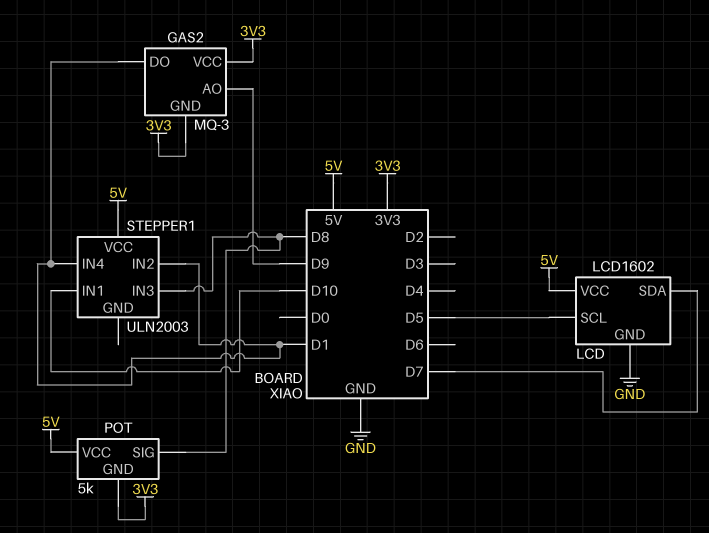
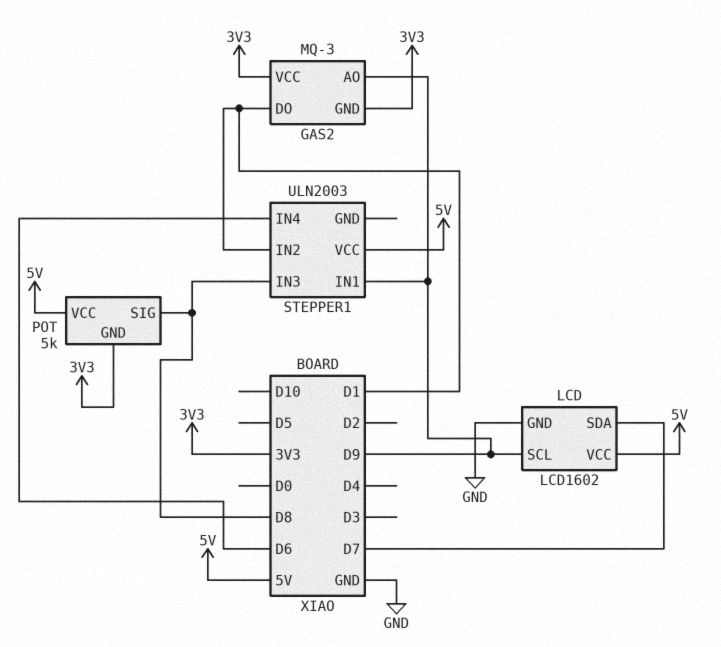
LCD pin SCL: D5 -> D9
STEPPER1 pin IN1: D10 -> D9
STEPPER1 pin IN4: D1 -> D6

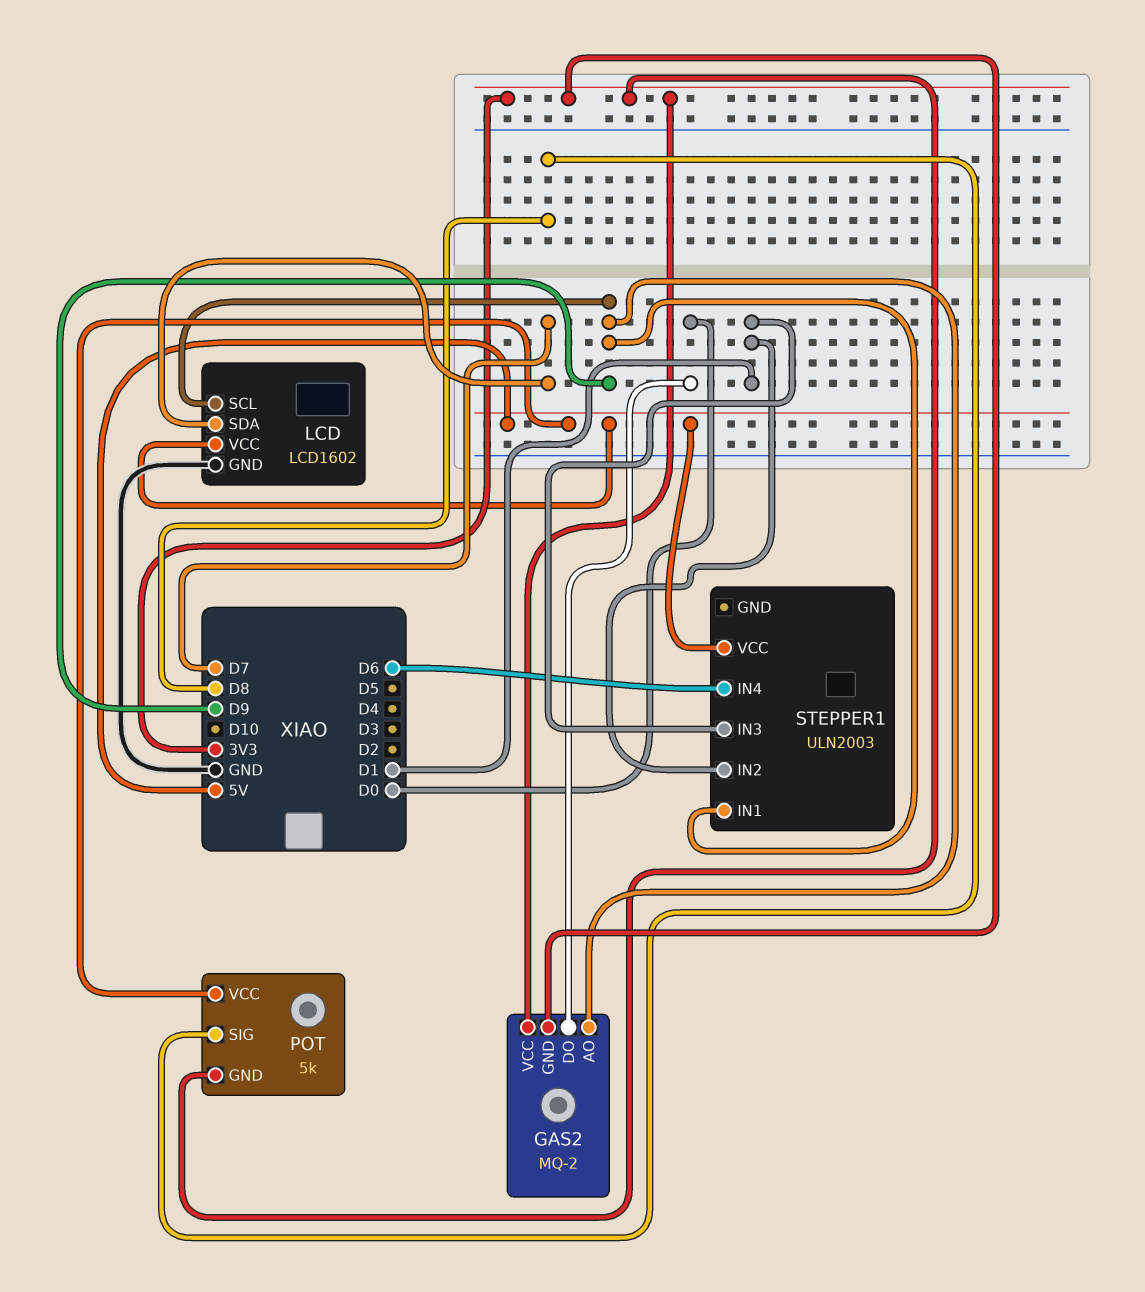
GAS2: MQ-3 -> MQ-2
GAS2 pin DO: D1 -> D0
STEPPER1 pin IN3: D8 -> D1

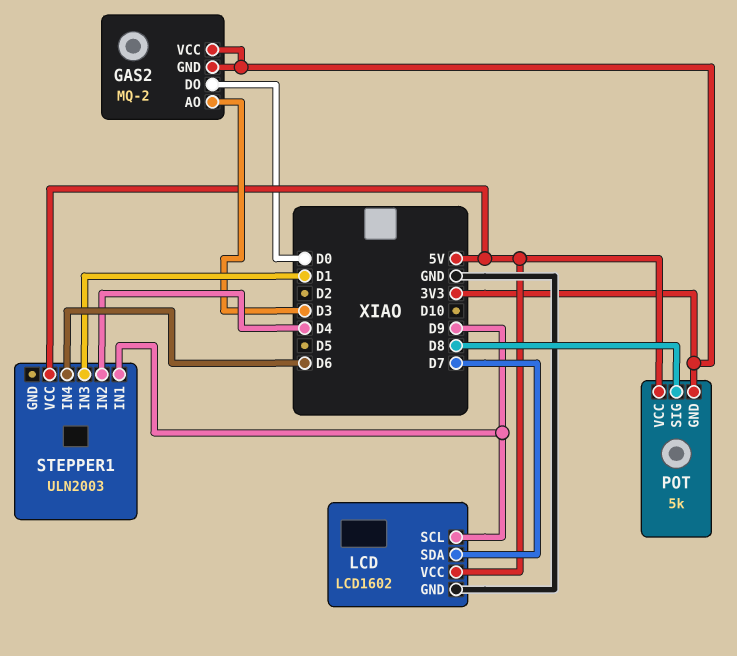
GAS2 pin AO: D9 -> D3
STEPPER1 pin IN2: D1 -> D4

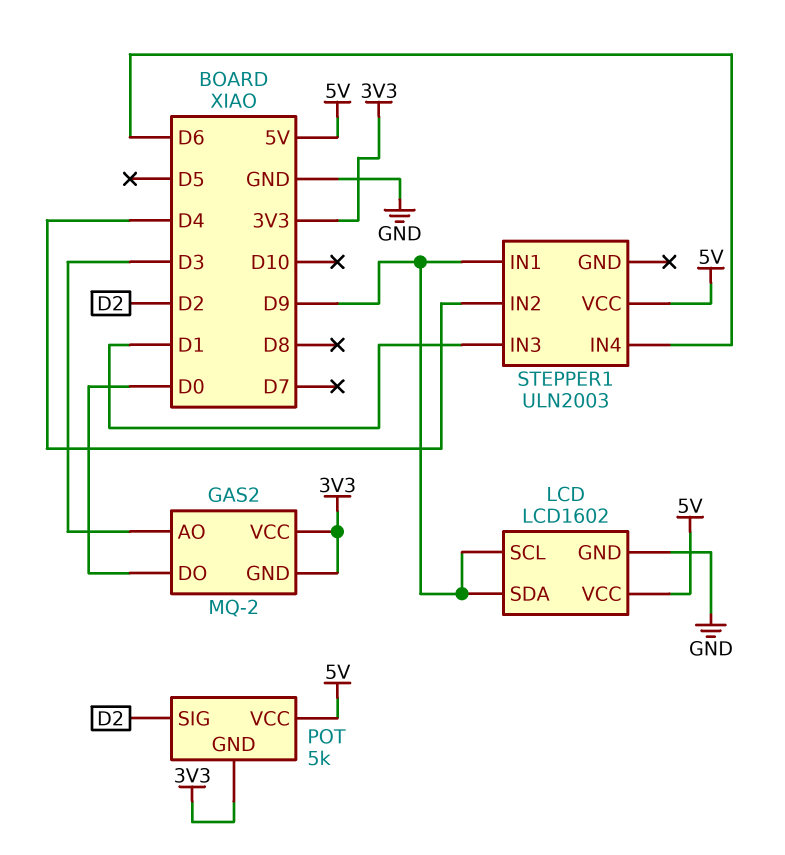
LCD pin SDA: D7 -> D9
POT pin SIG: D8 -> D2

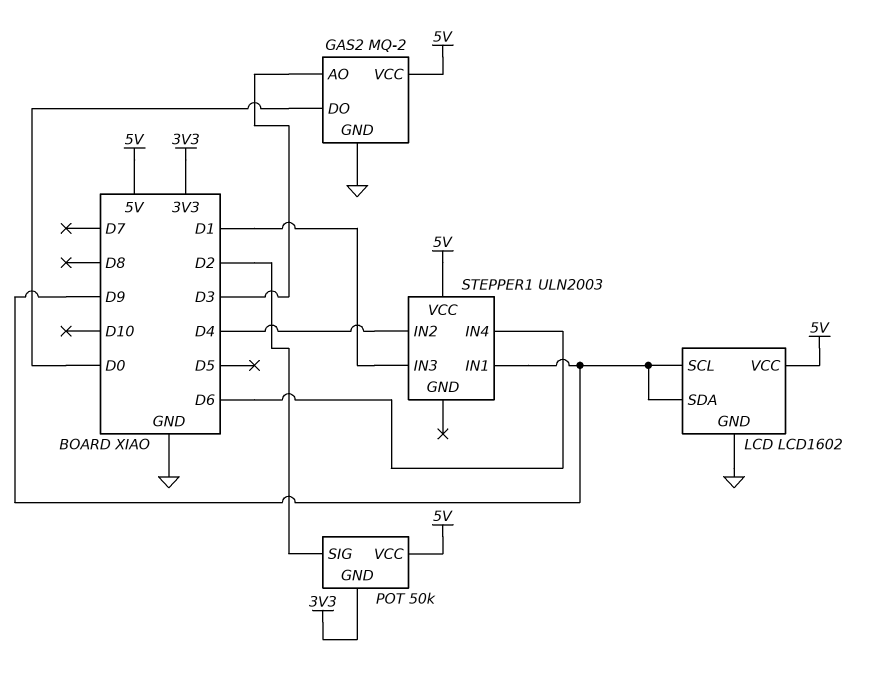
GAS2 pin GND: 3V3 -> GND
GAS2 pin VCC: 3V3 -> 5V
POT: 5k -> 50k

